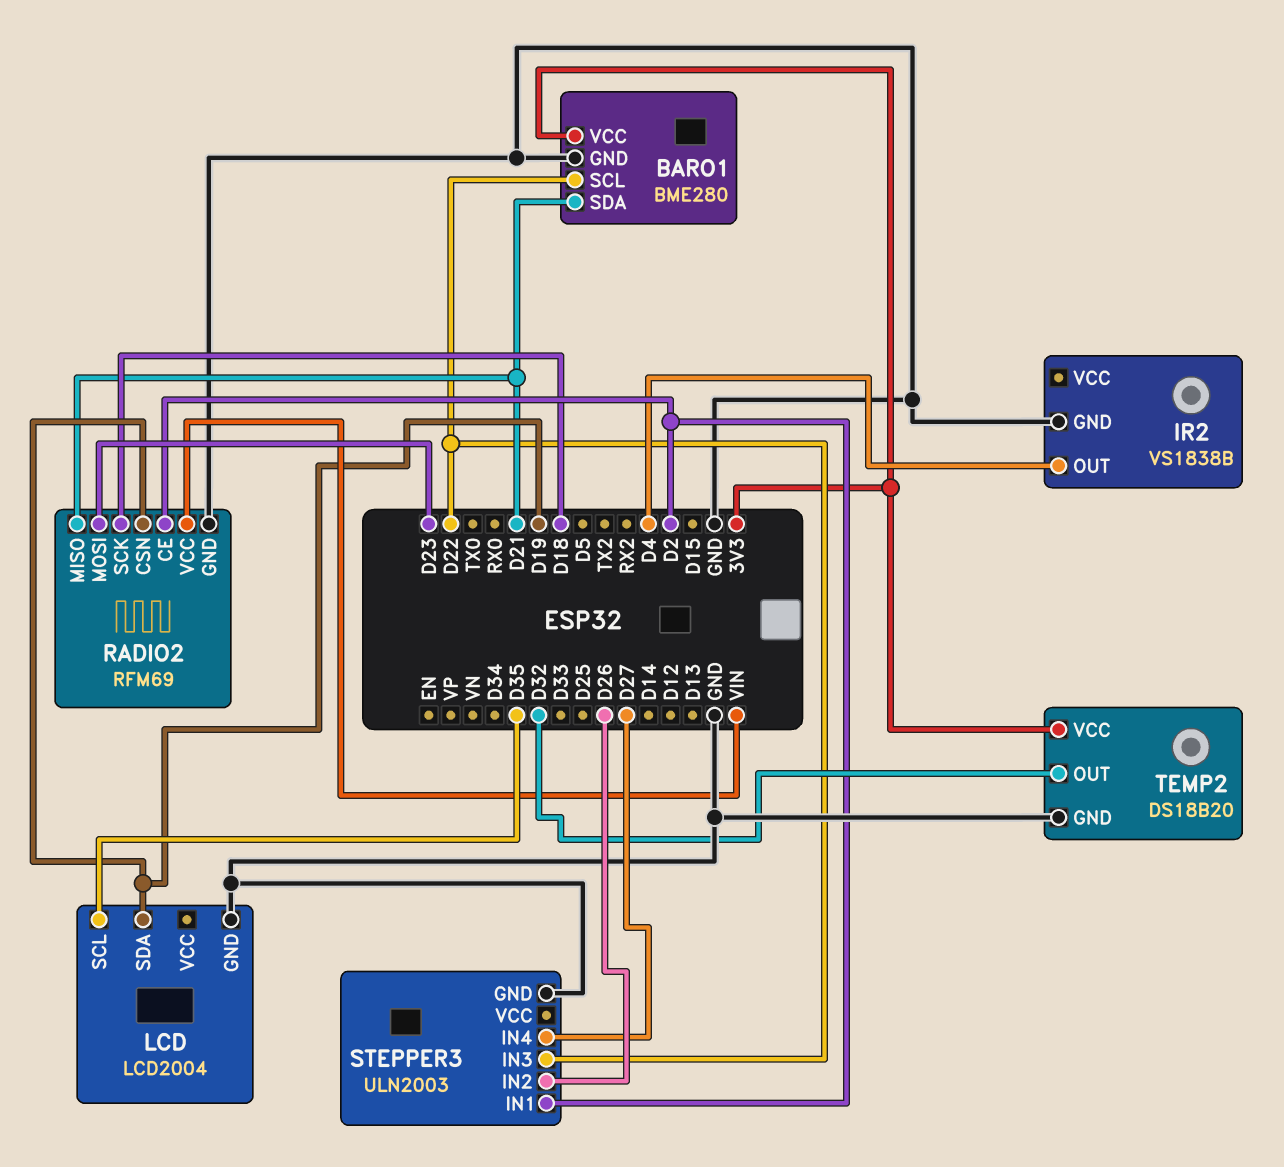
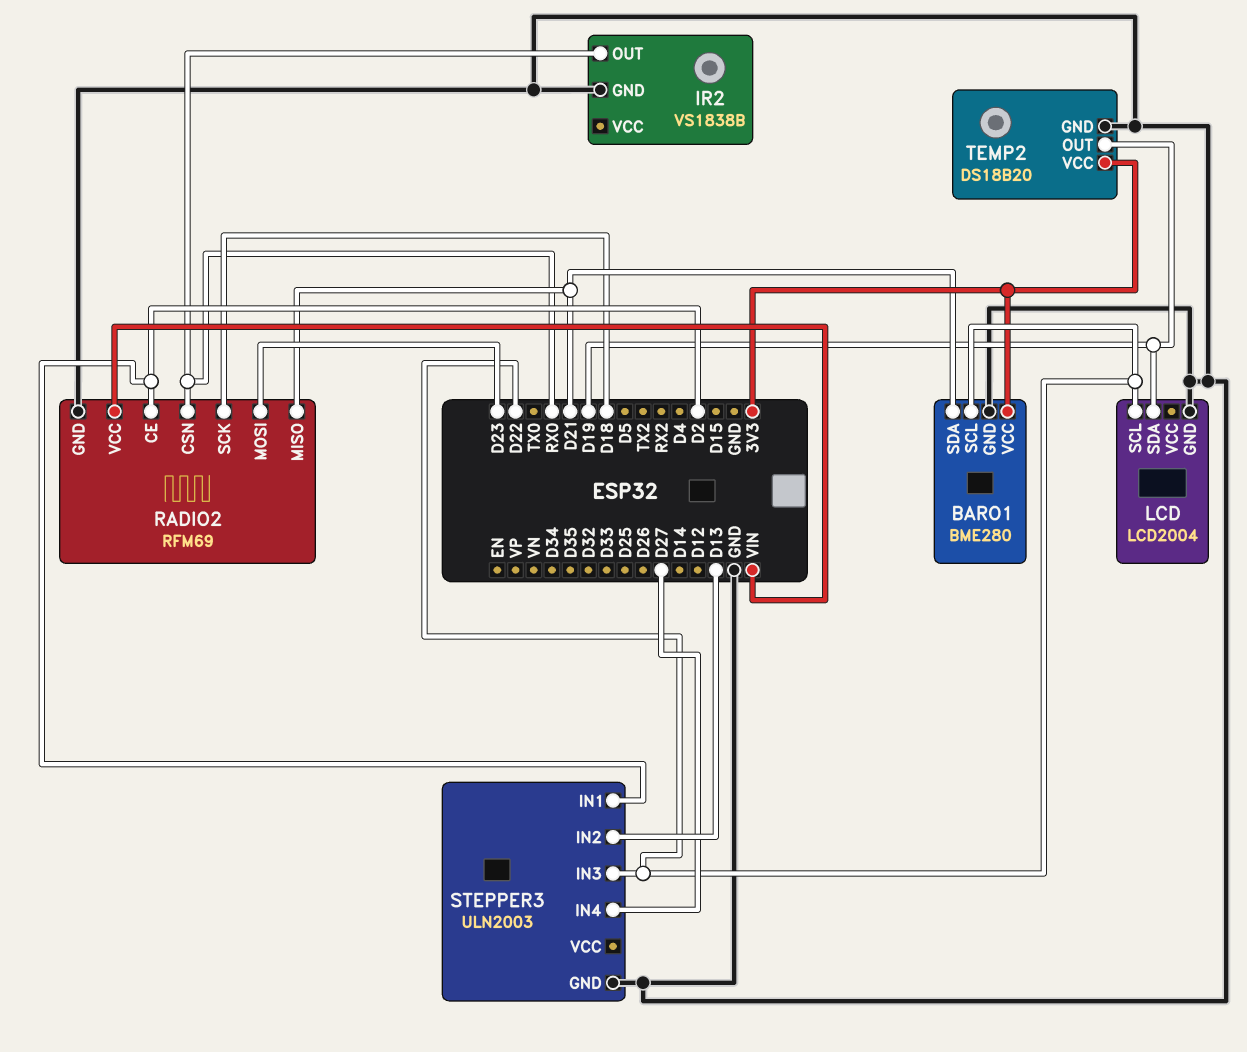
IR2 pin OUT: D4 -> RX0
LCD pin SCL: D35 -> D22
RADIO2 pin CSN: D19 -> RX0
STEPPER3 pin IN2: D26 -> D13
TEMP2 pin OUT: D32 -> D19

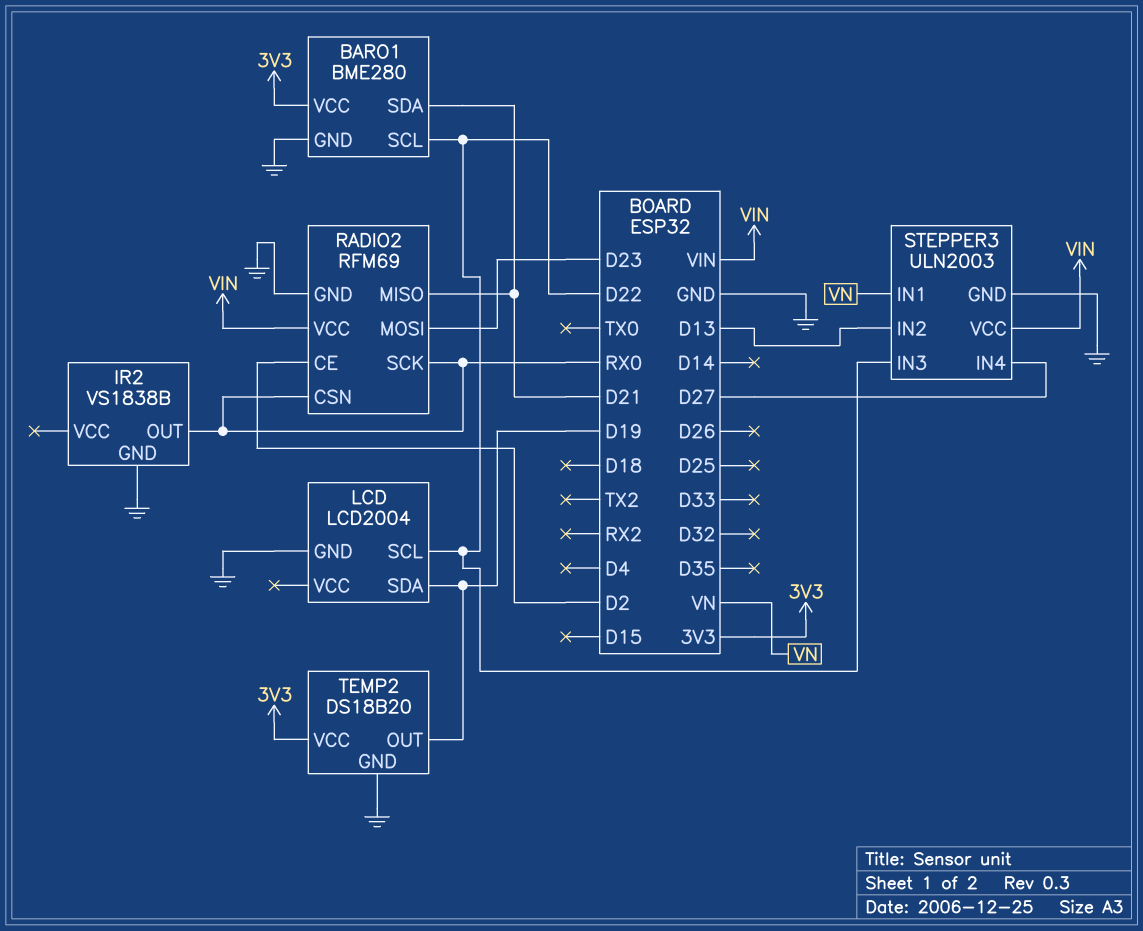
RADIO2 pin SCK: D18 -> RX0
STEPPER3 pin IN1: D2 -> VN
STEPPER3 pin VCC: none -> VIN

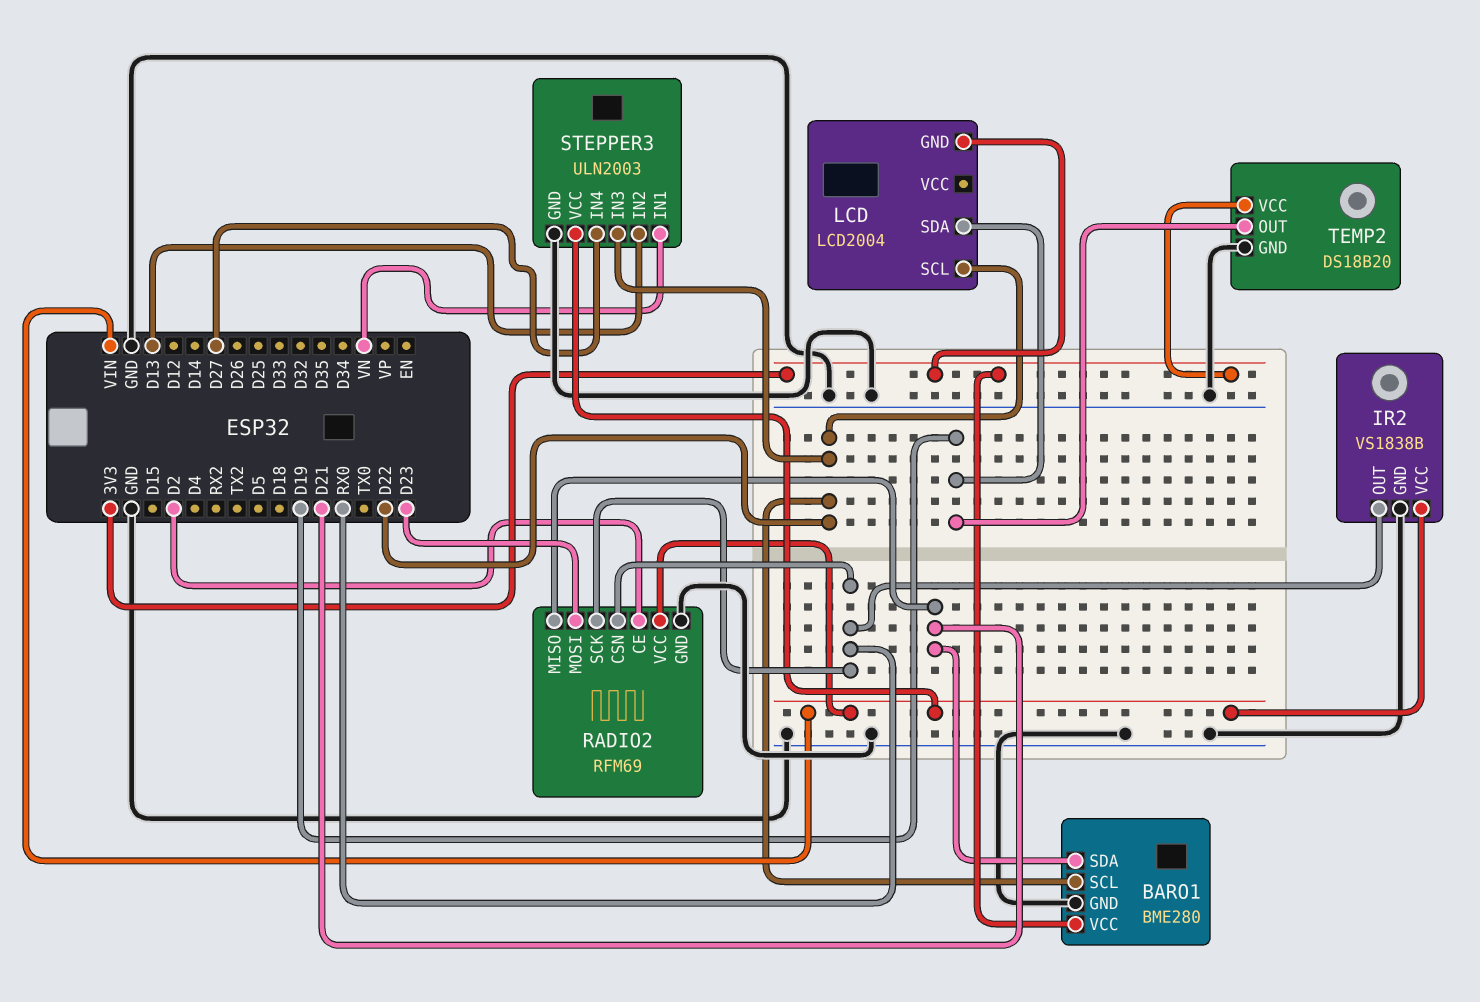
IR2 pin VCC: none -> VIN
LCD pin GND: GND -> 3V3

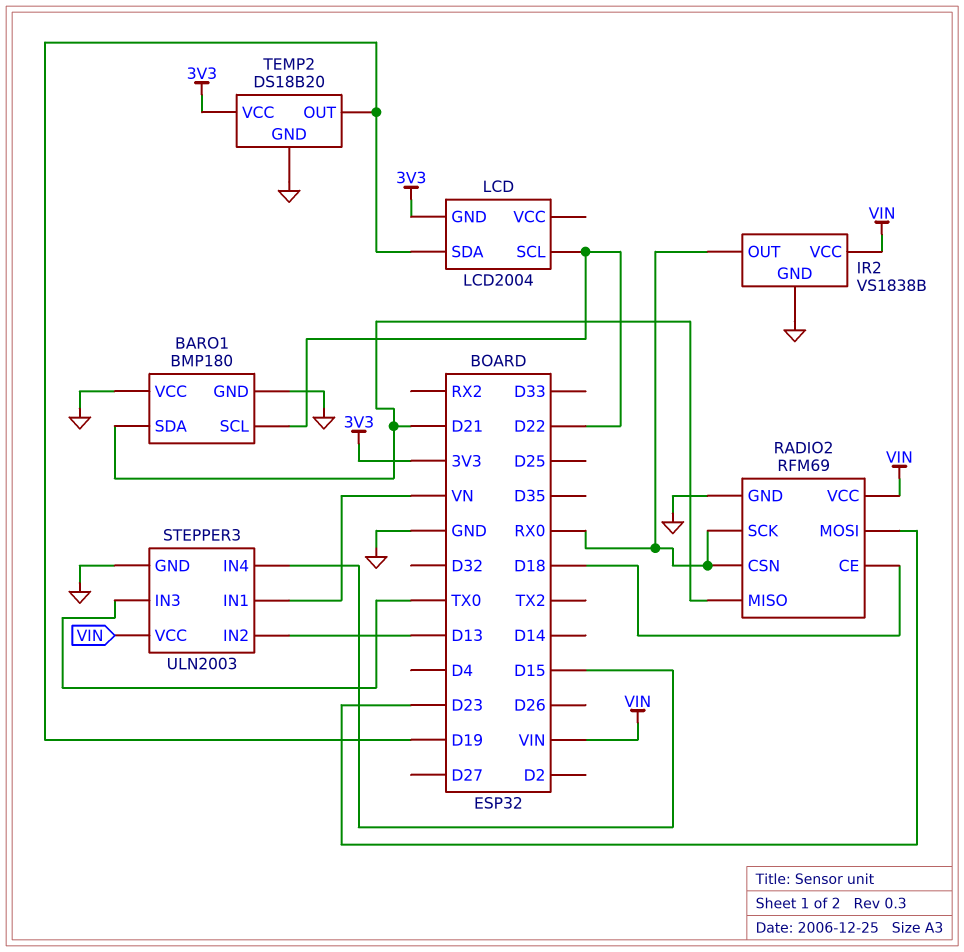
BARO1: BME280 -> BMP180
BARO1 pin VCC: 3V3 -> GND
RADIO2 pin CE: D2 -> D18
STEPPER3 pin IN3: D22 -> TX0
STEPPER3 pin IN4: D27 -> D15

